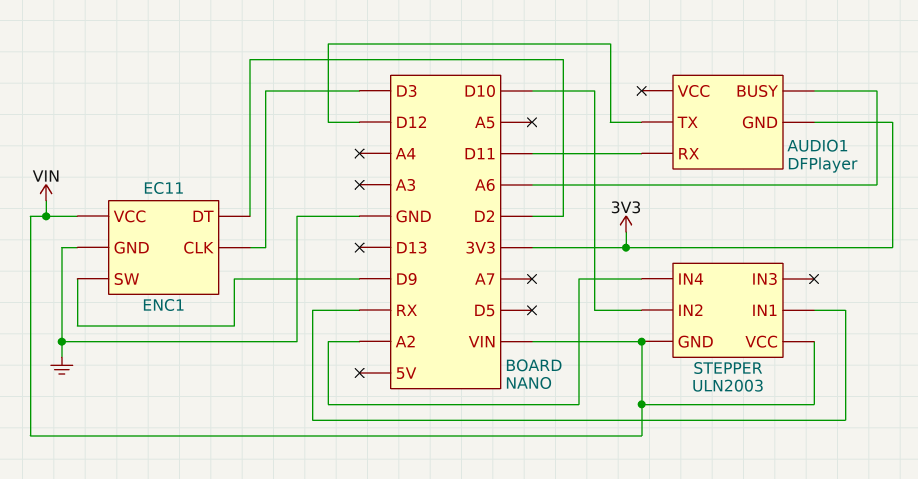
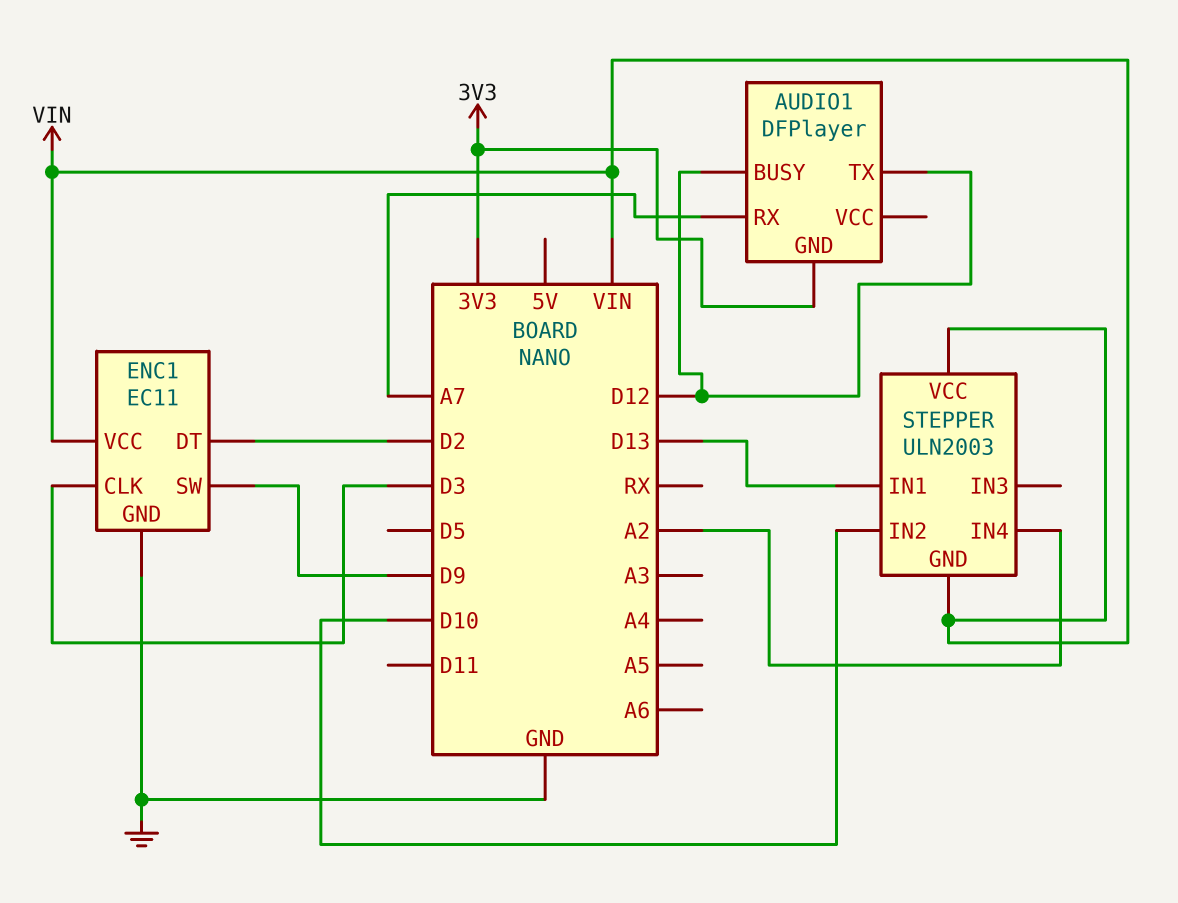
AUDIO1 pin BUSY: A6 -> D12
AUDIO1 pin RX: D11 -> A7
STEPPER pin IN1: RX -> D13

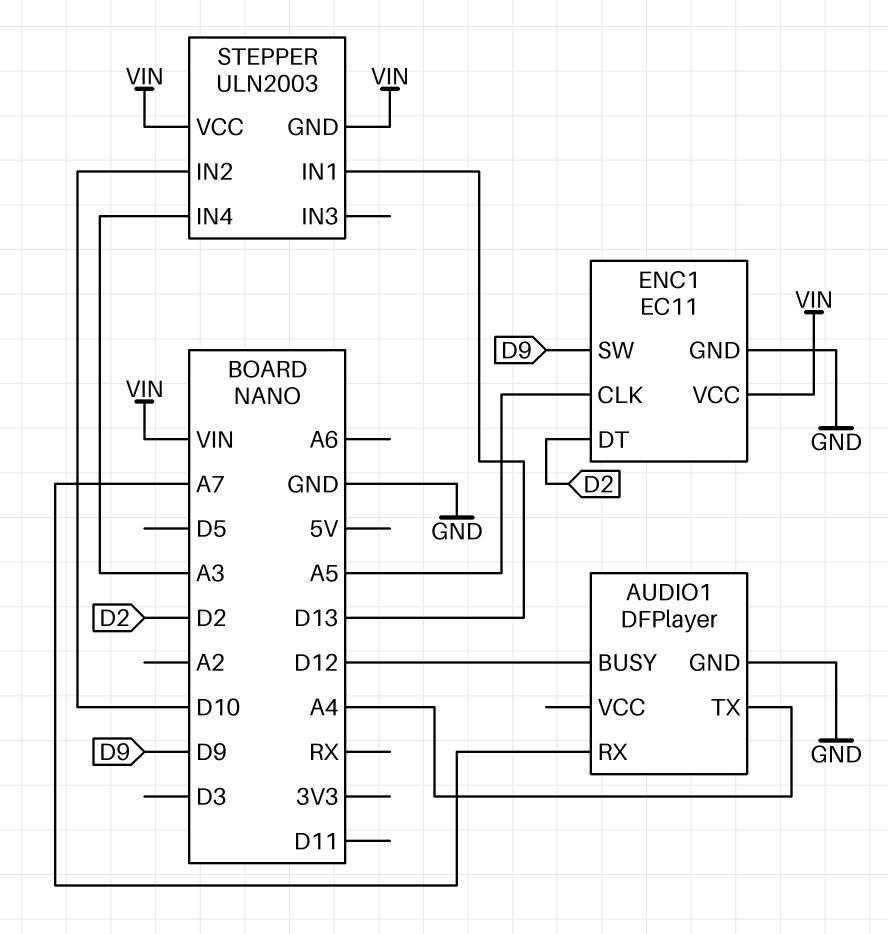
AUDIO1 pin GND: 3V3 -> GND
AUDIO1 pin TX: D12 -> A4
ENC1 pin CLK: D3 -> A5
STEPPER pin IN4: A2 -> A3

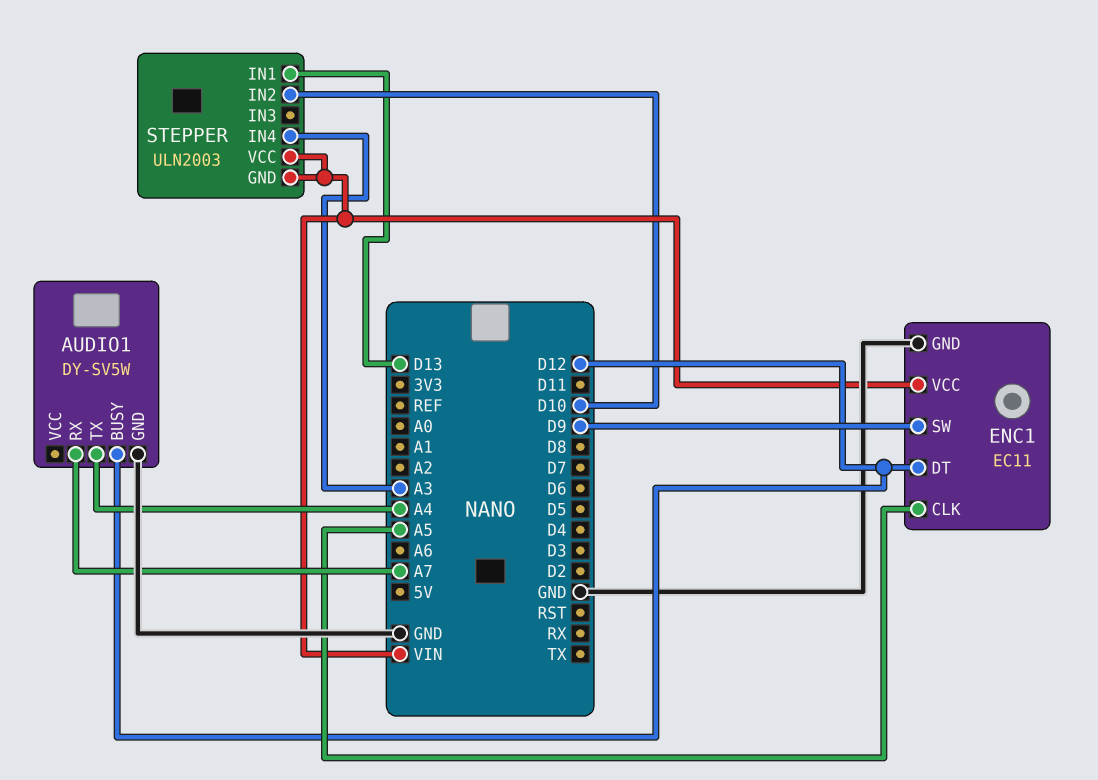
AUDIO1: DFPlayer -> DY-SV5W
ENC1 pin DT: D2 -> D12

